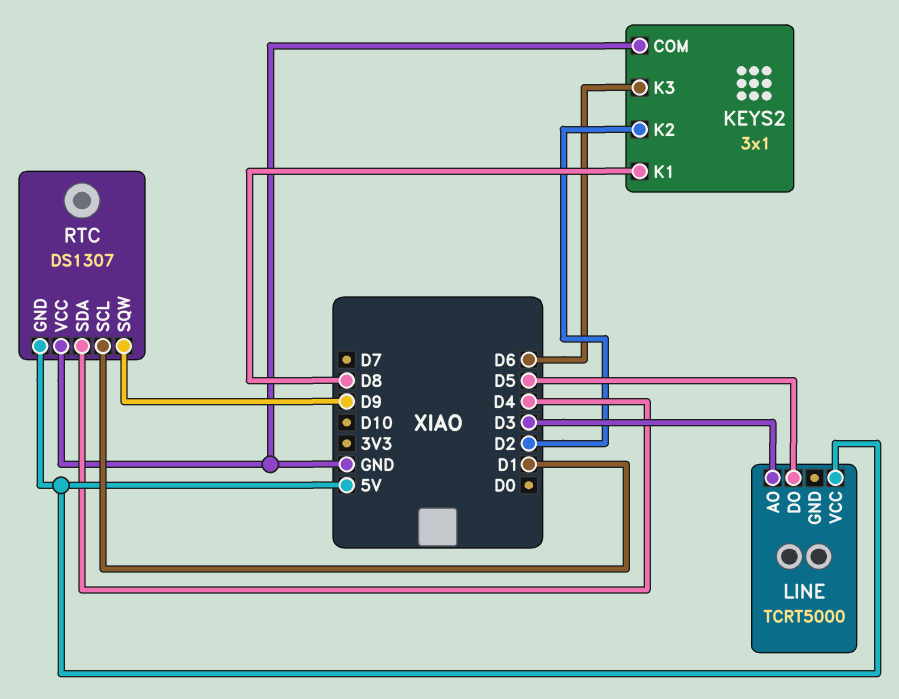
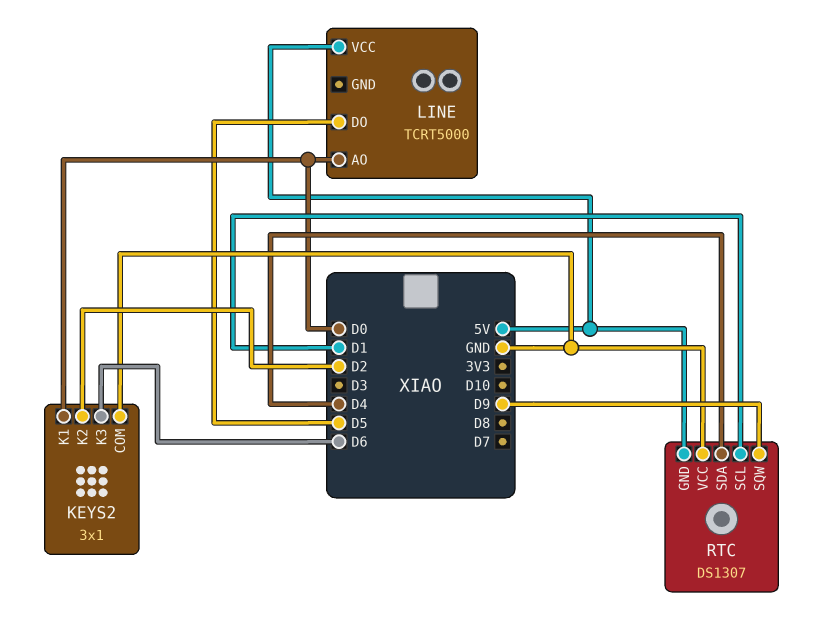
KEYS2 pin K1: D8 -> D0
LINE pin AO: D3 -> D0

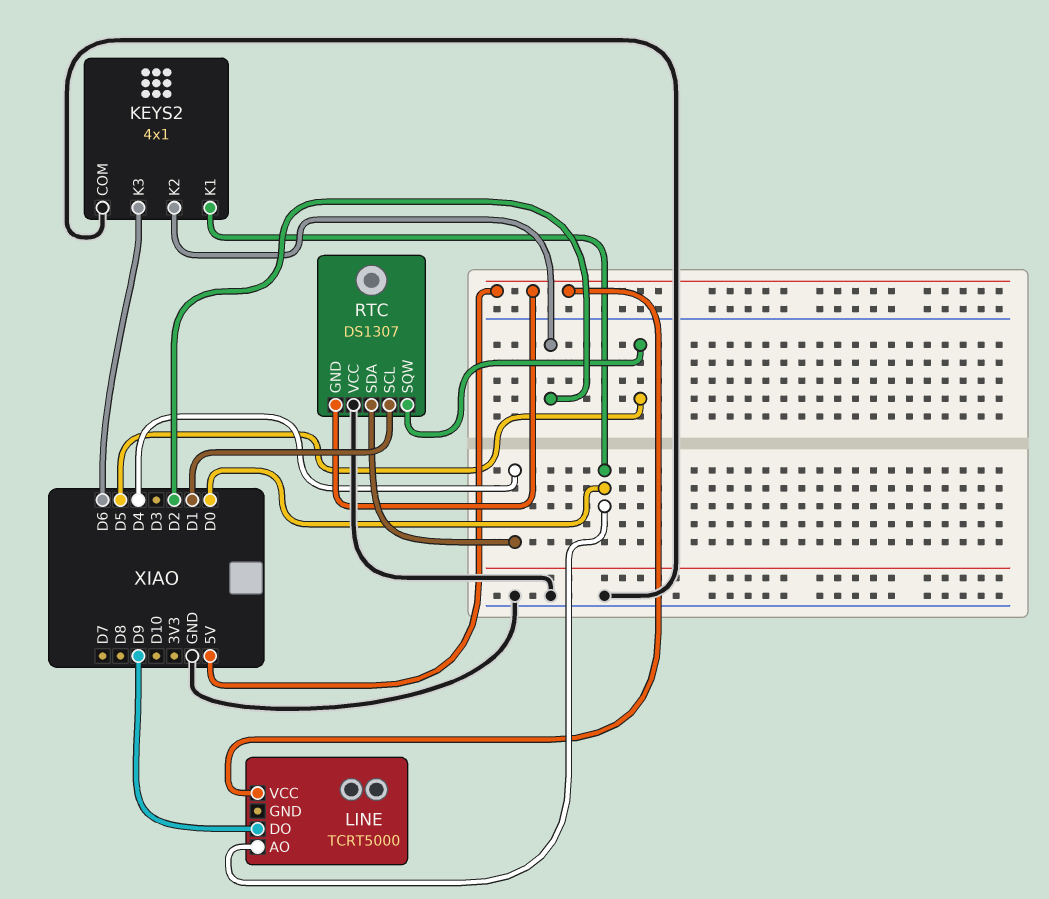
KEYS2: 3x1 -> 4x1
LINE pin DO: D5 -> D9
RTC pin SQW: D9 -> D5

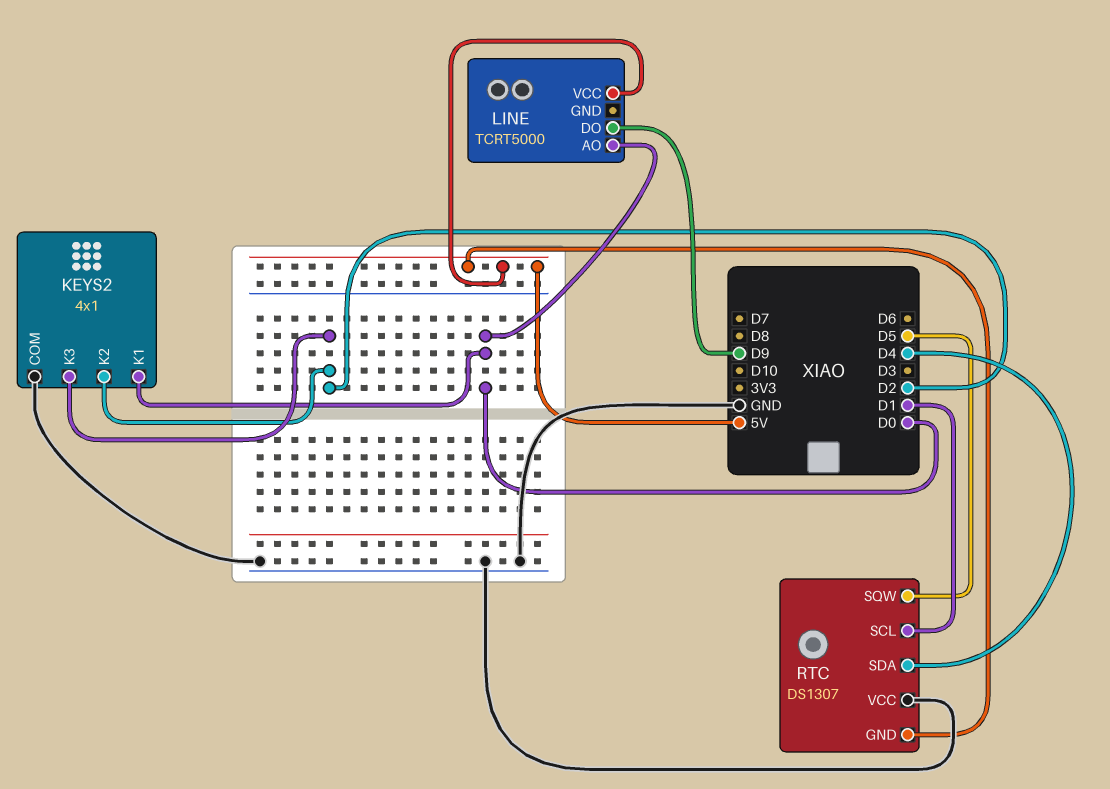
KEYS2 pin K3: D6 -> D2

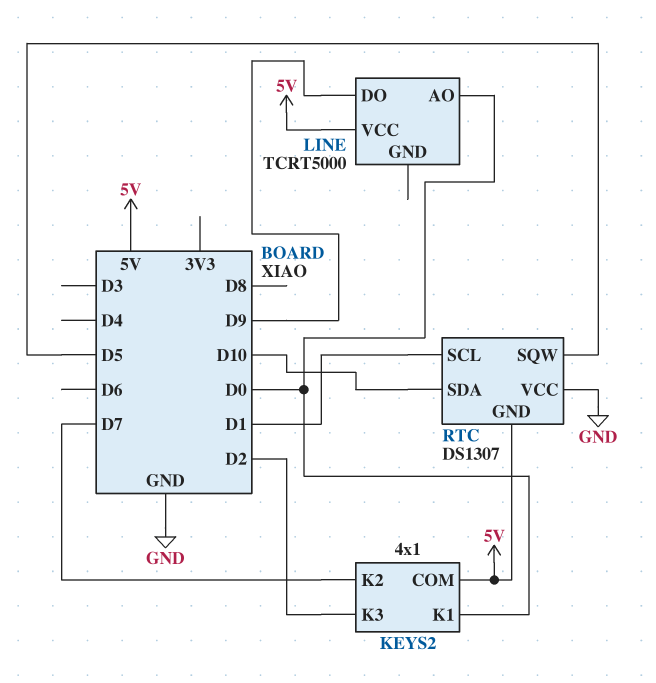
KEYS2 pin COM: GND -> 5V
KEYS2 pin K2: D2 -> D7
RTC pin SDA: D4 -> D10

